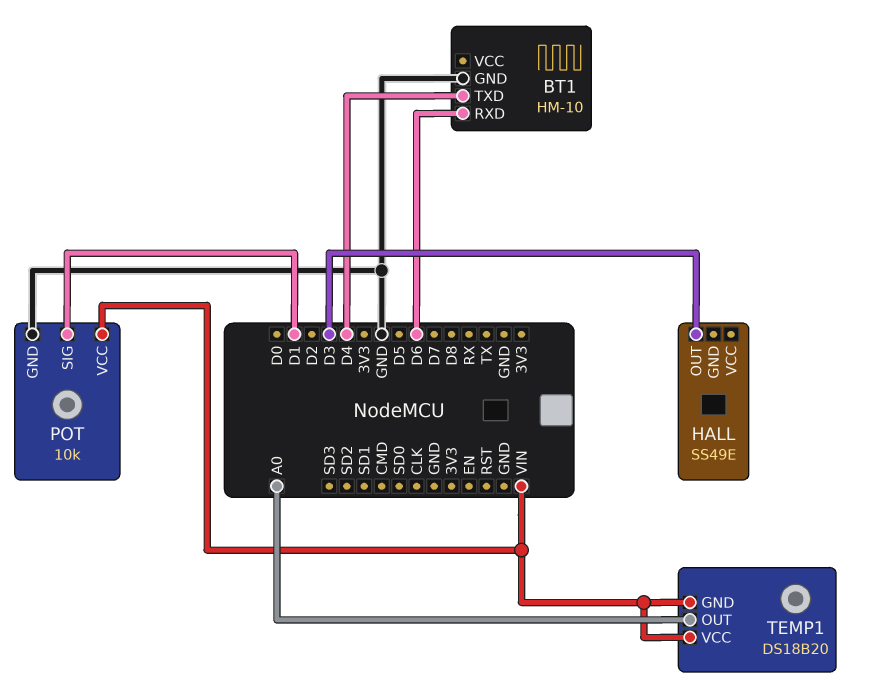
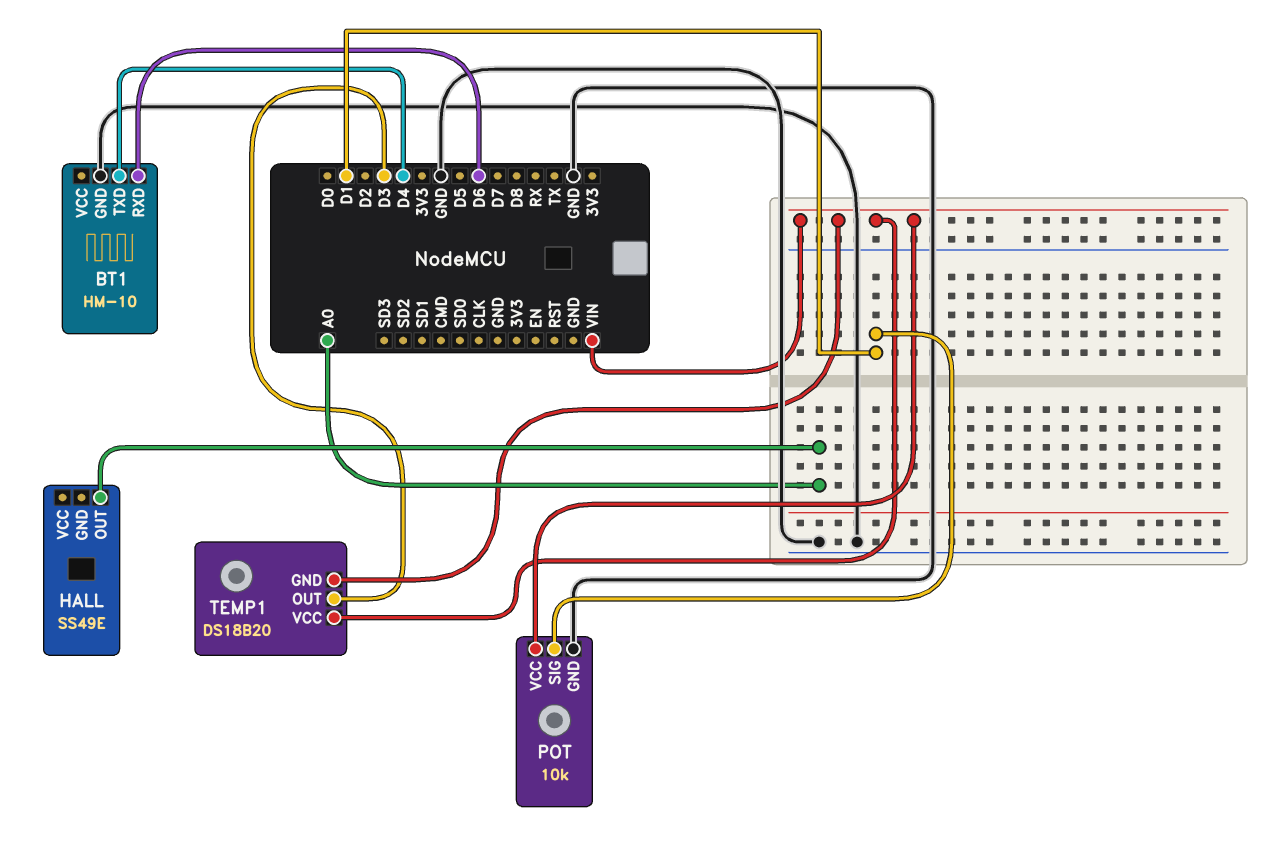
HALL pin OUT: D3 -> A0
TEMP1 pin OUT: A0 -> D3

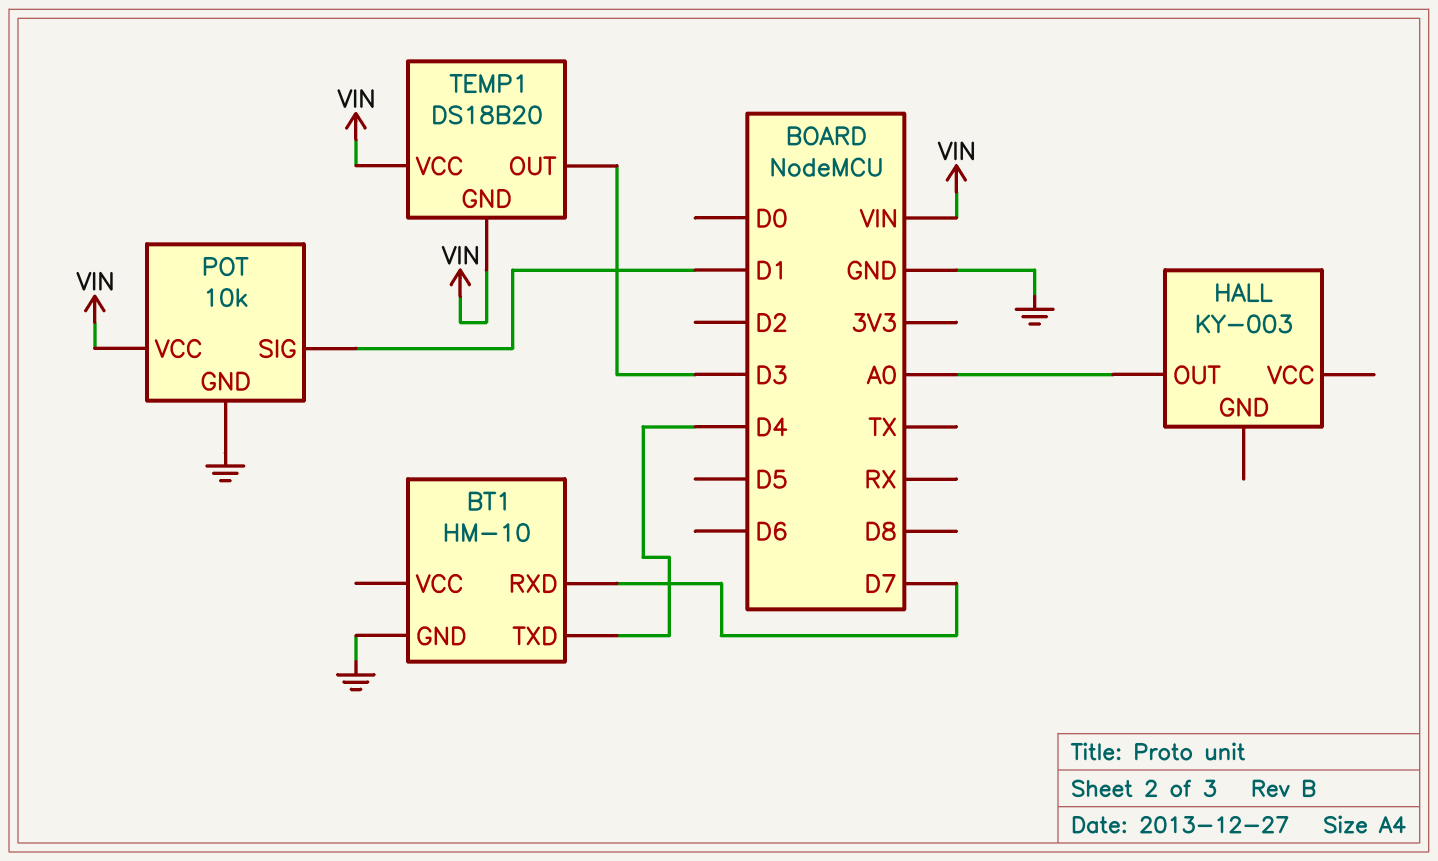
BT1 pin RXD: D6 -> D7
HALL: SS49E -> KY-003

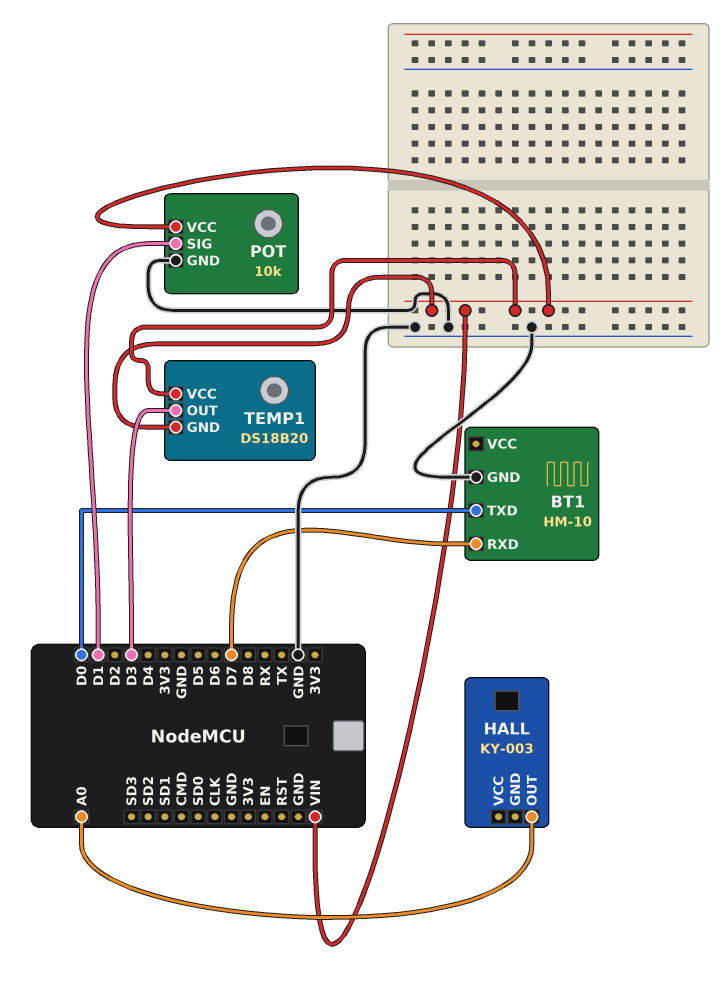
BT1 pin TXD: D4 -> D0

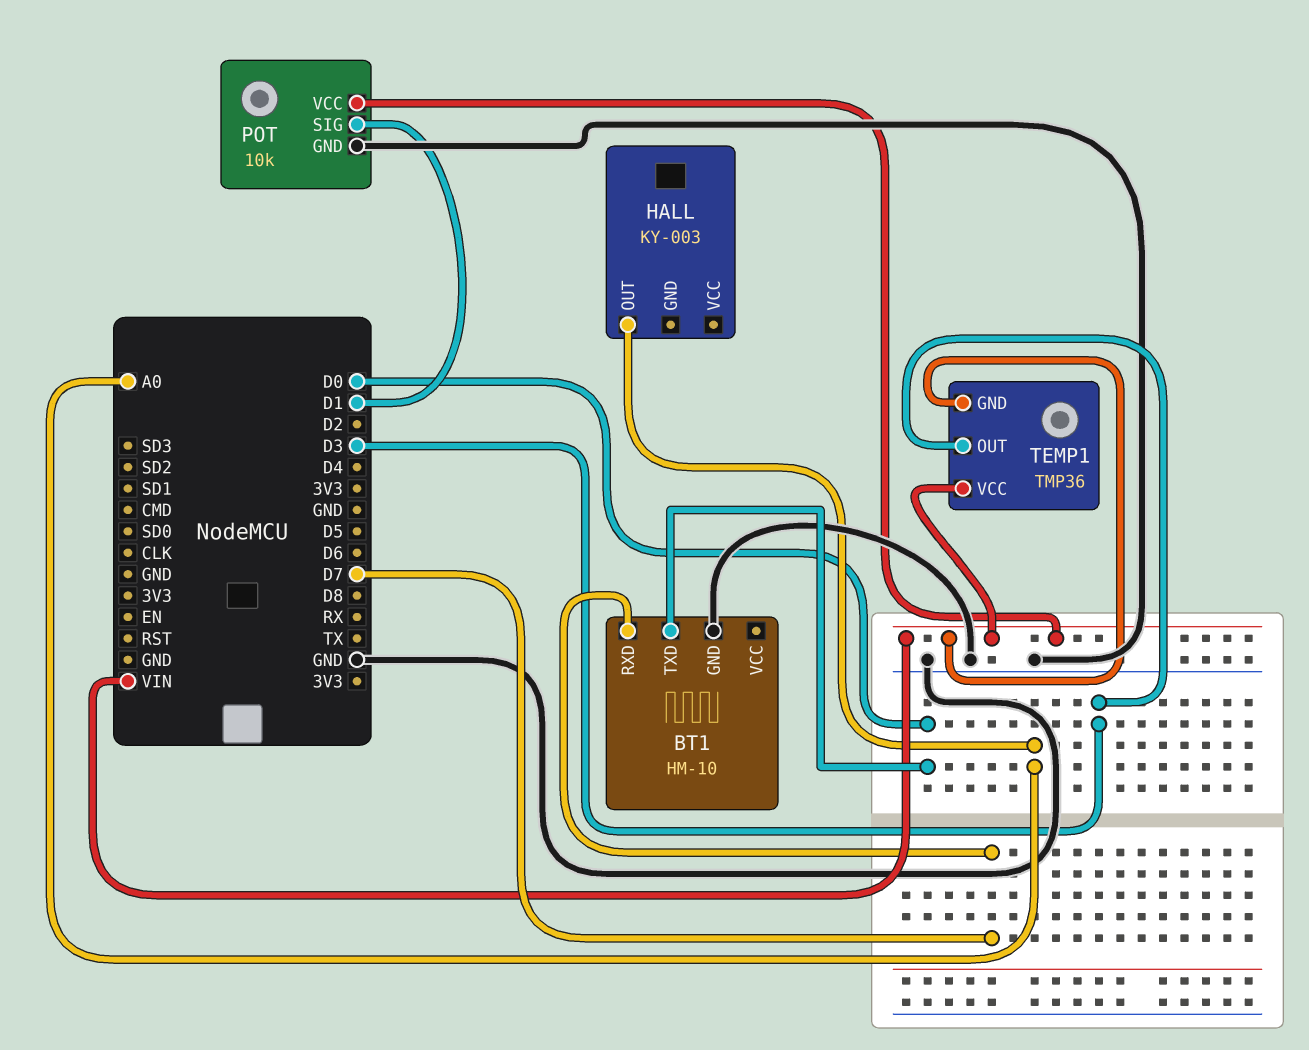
TEMP1: DS18B20 -> TMP36

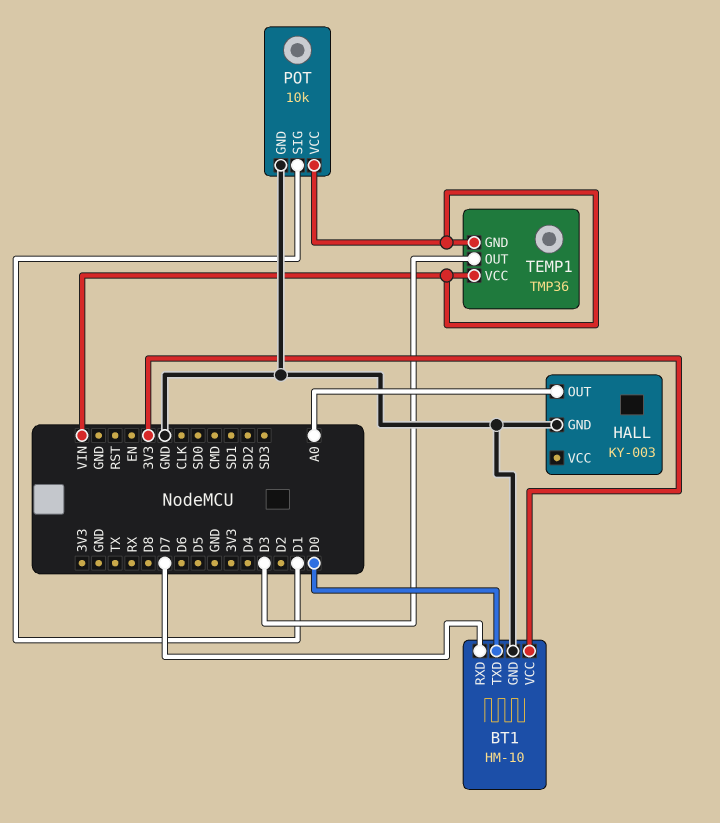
BT1 pin VCC: none -> 3V3
HALL pin GND: none -> GND

